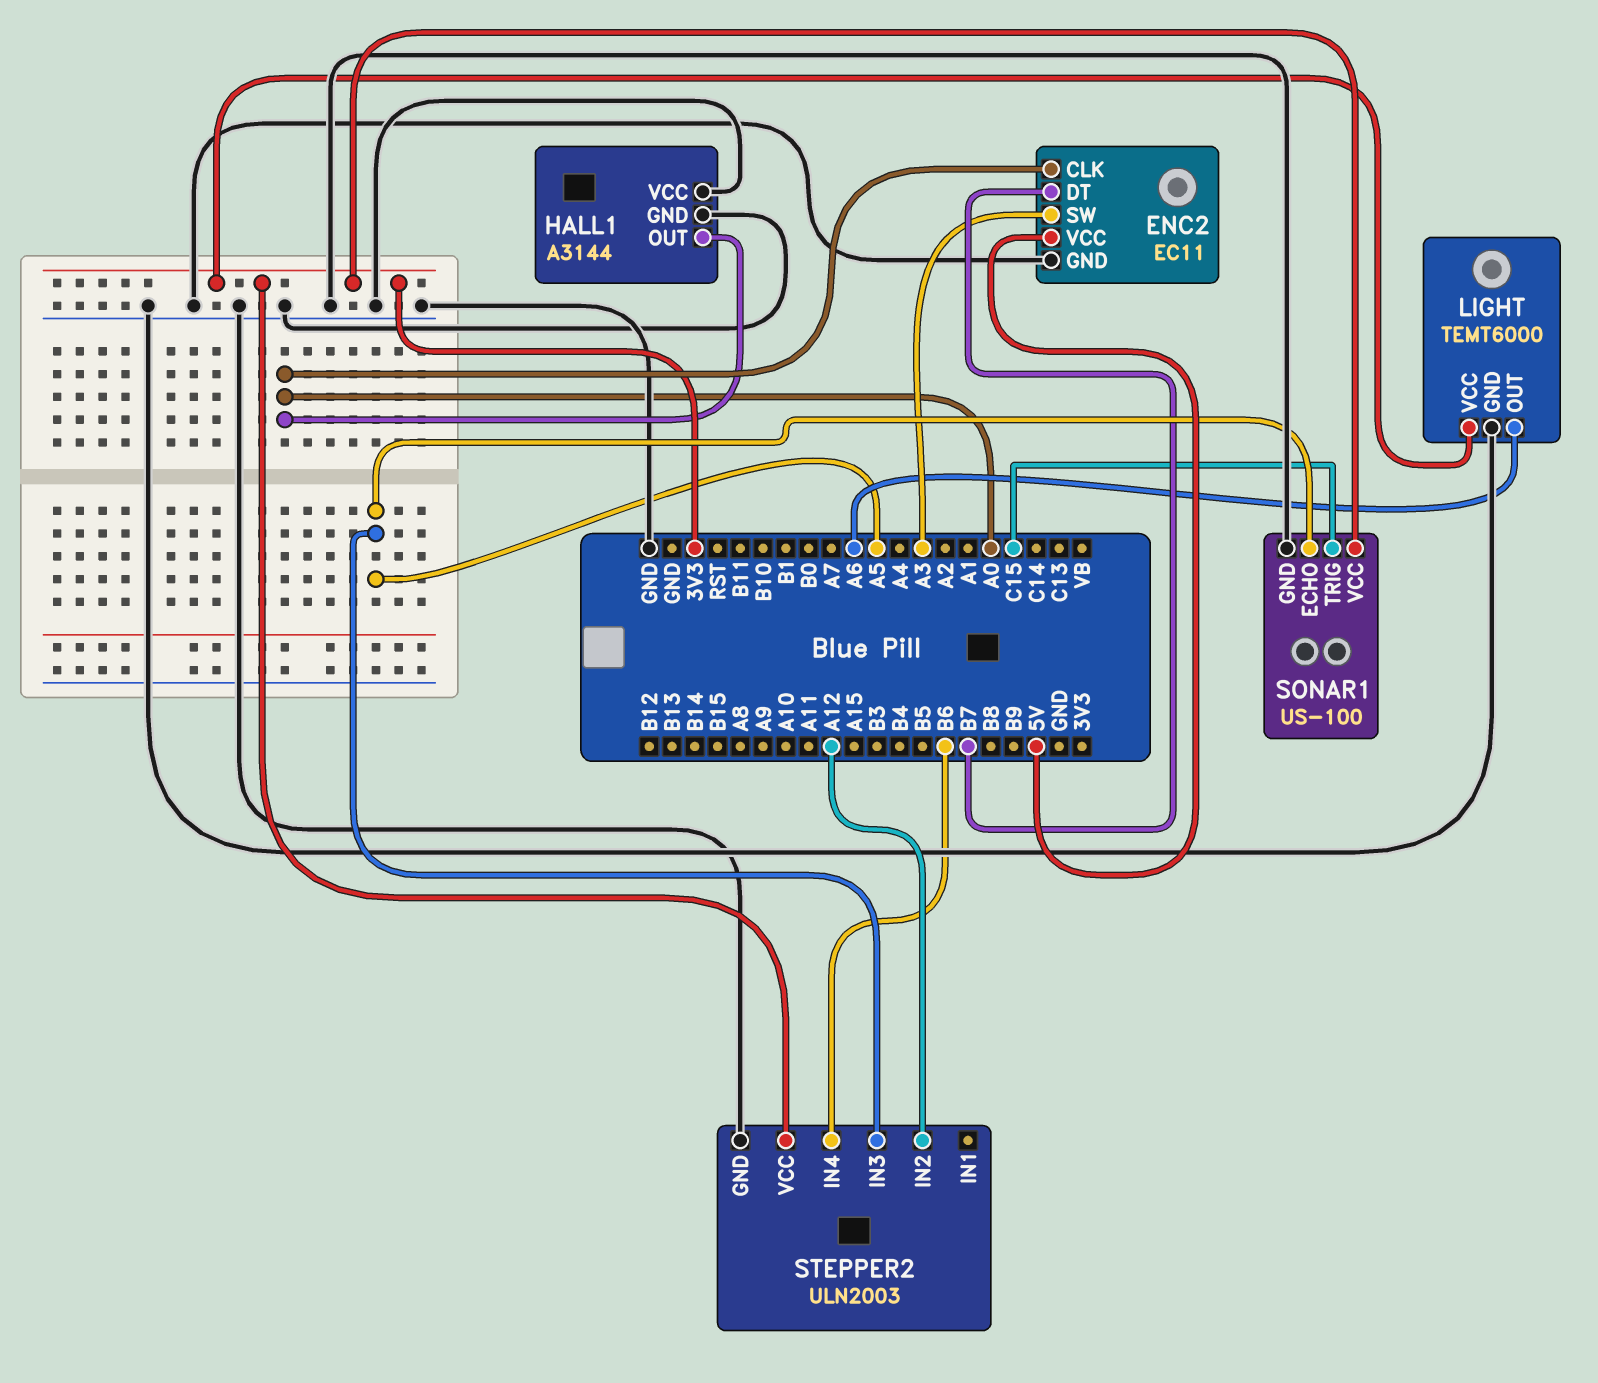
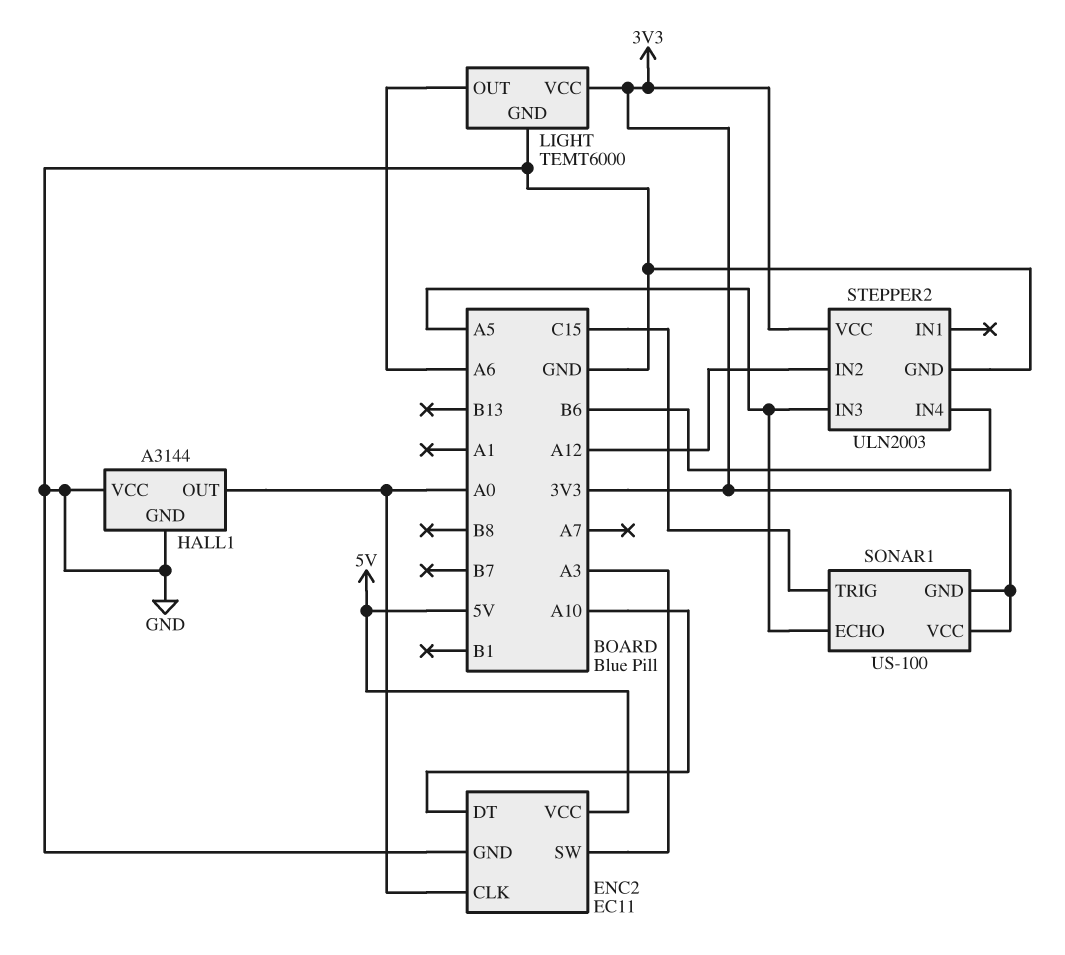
ENC2 pin DT: B7 -> A10
SONAR1 pin GND: GND -> 3V3

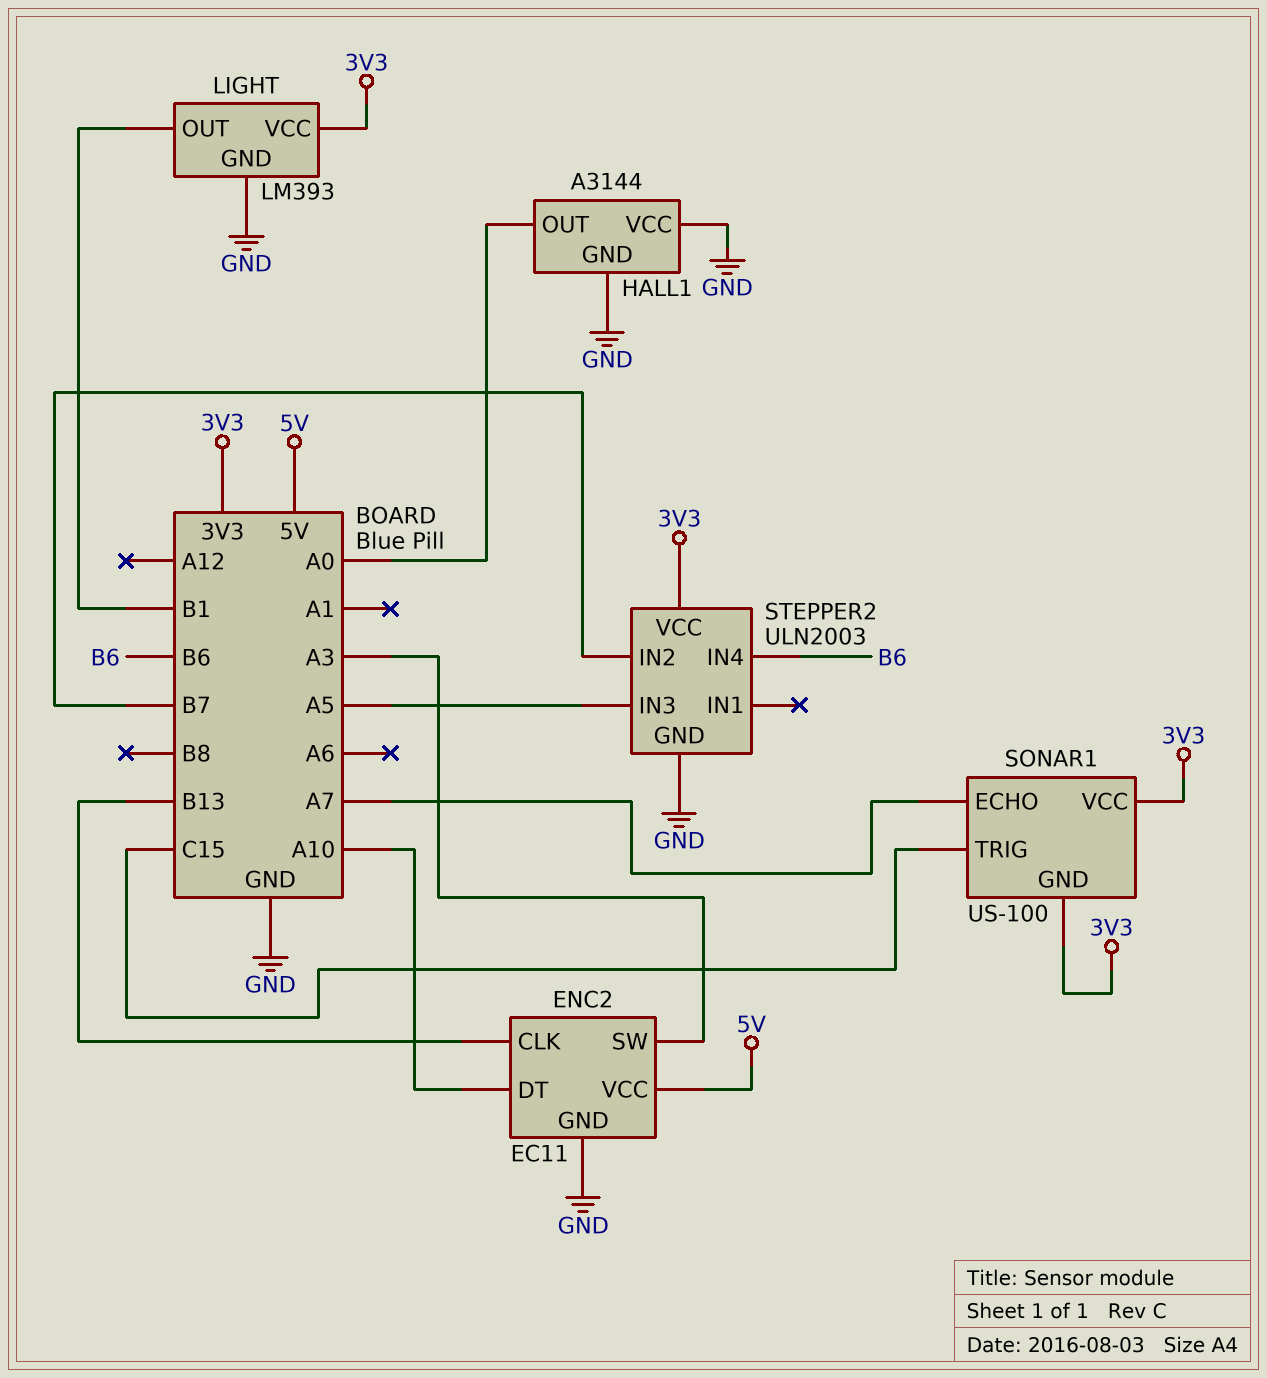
ENC2 pin CLK: A0 -> B13
LIGHT: TEMT6000 -> LM393
LIGHT pin OUT: A6 -> B1
SONAR1 pin ECHO: A5 -> A7
STEPPER2 pin IN2: A12 -> B7

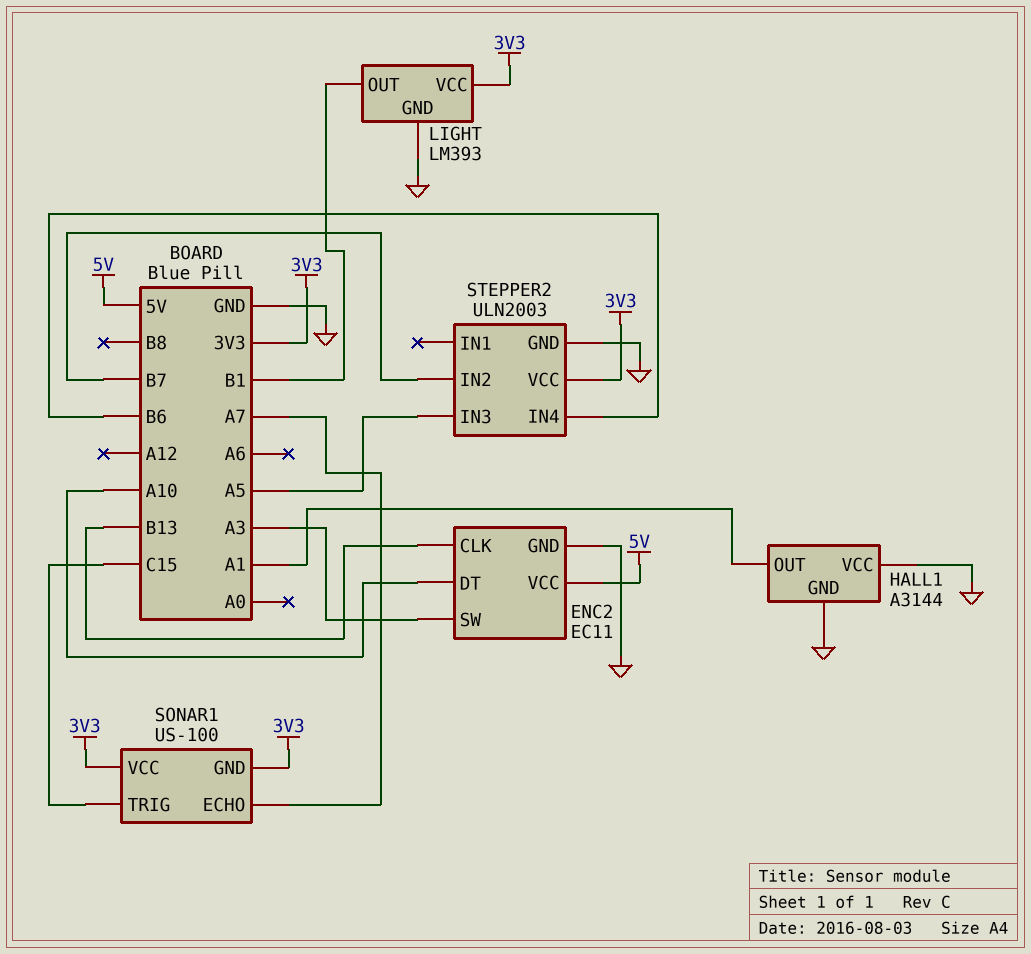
HALL1 pin OUT: A0 -> A1

